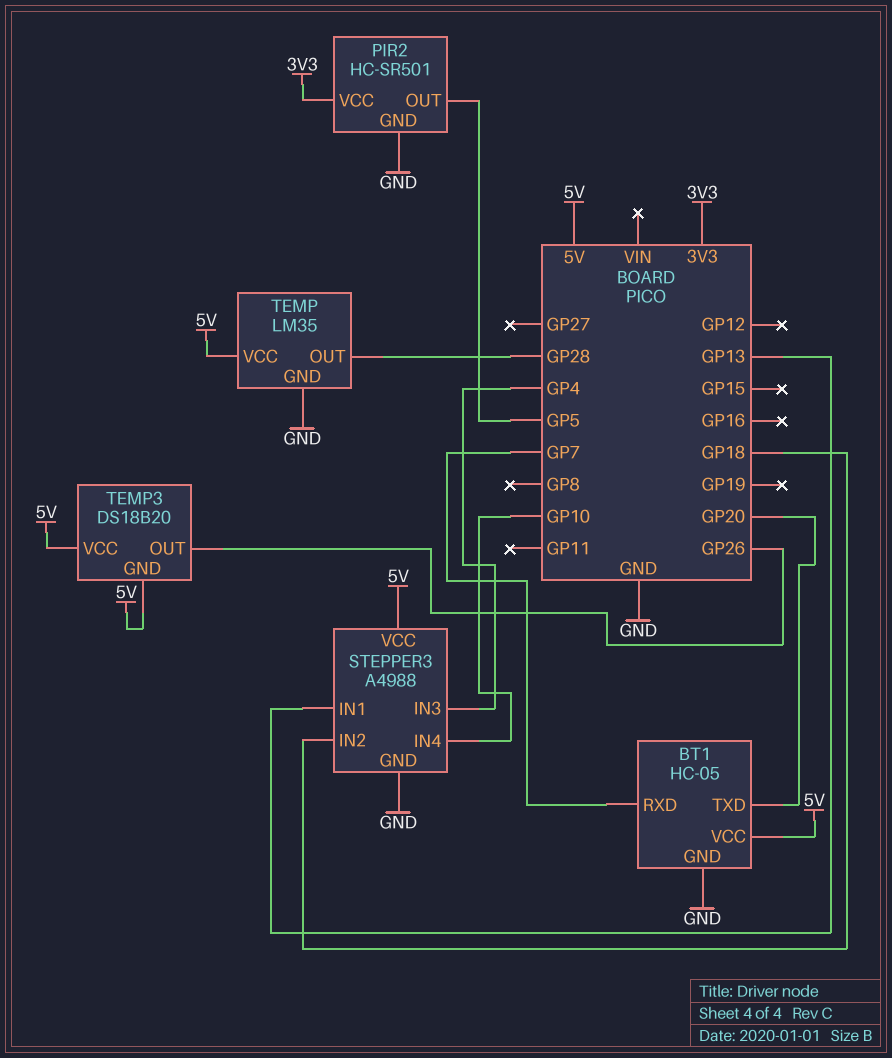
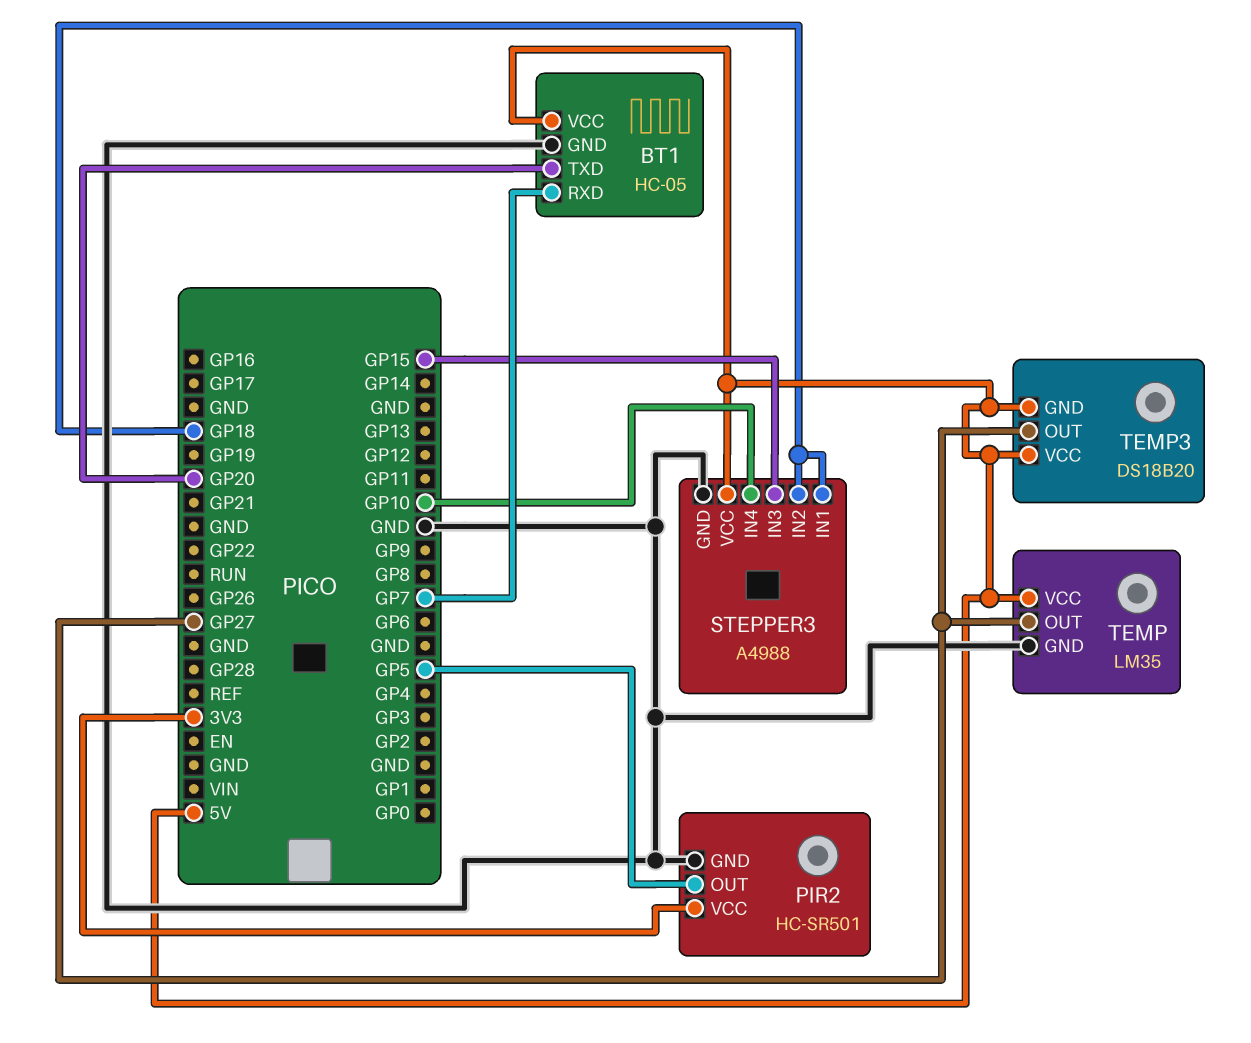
STEPPER3 pin IN1: GP13 -> GP18
STEPPER3 pin IN3: GP4 -> GP15
TEMP pin OUT: GP28 -> GP27
TEMP3 pin OUT: GP26 -> GP27

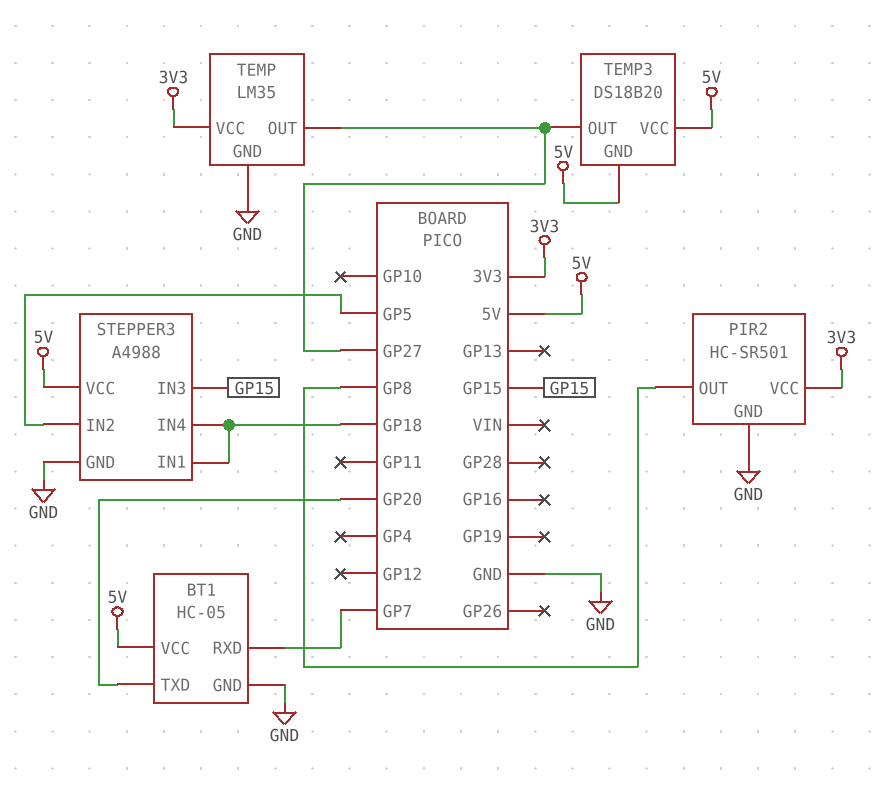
PIR2 pin OUT: GP5 -> GP8
STEPPER3 pin IN2: GP18 -> GP5
STEPPER3 pin IN4: GP10 -> GP18
TEMP pin VCC: 5V -> 3V3

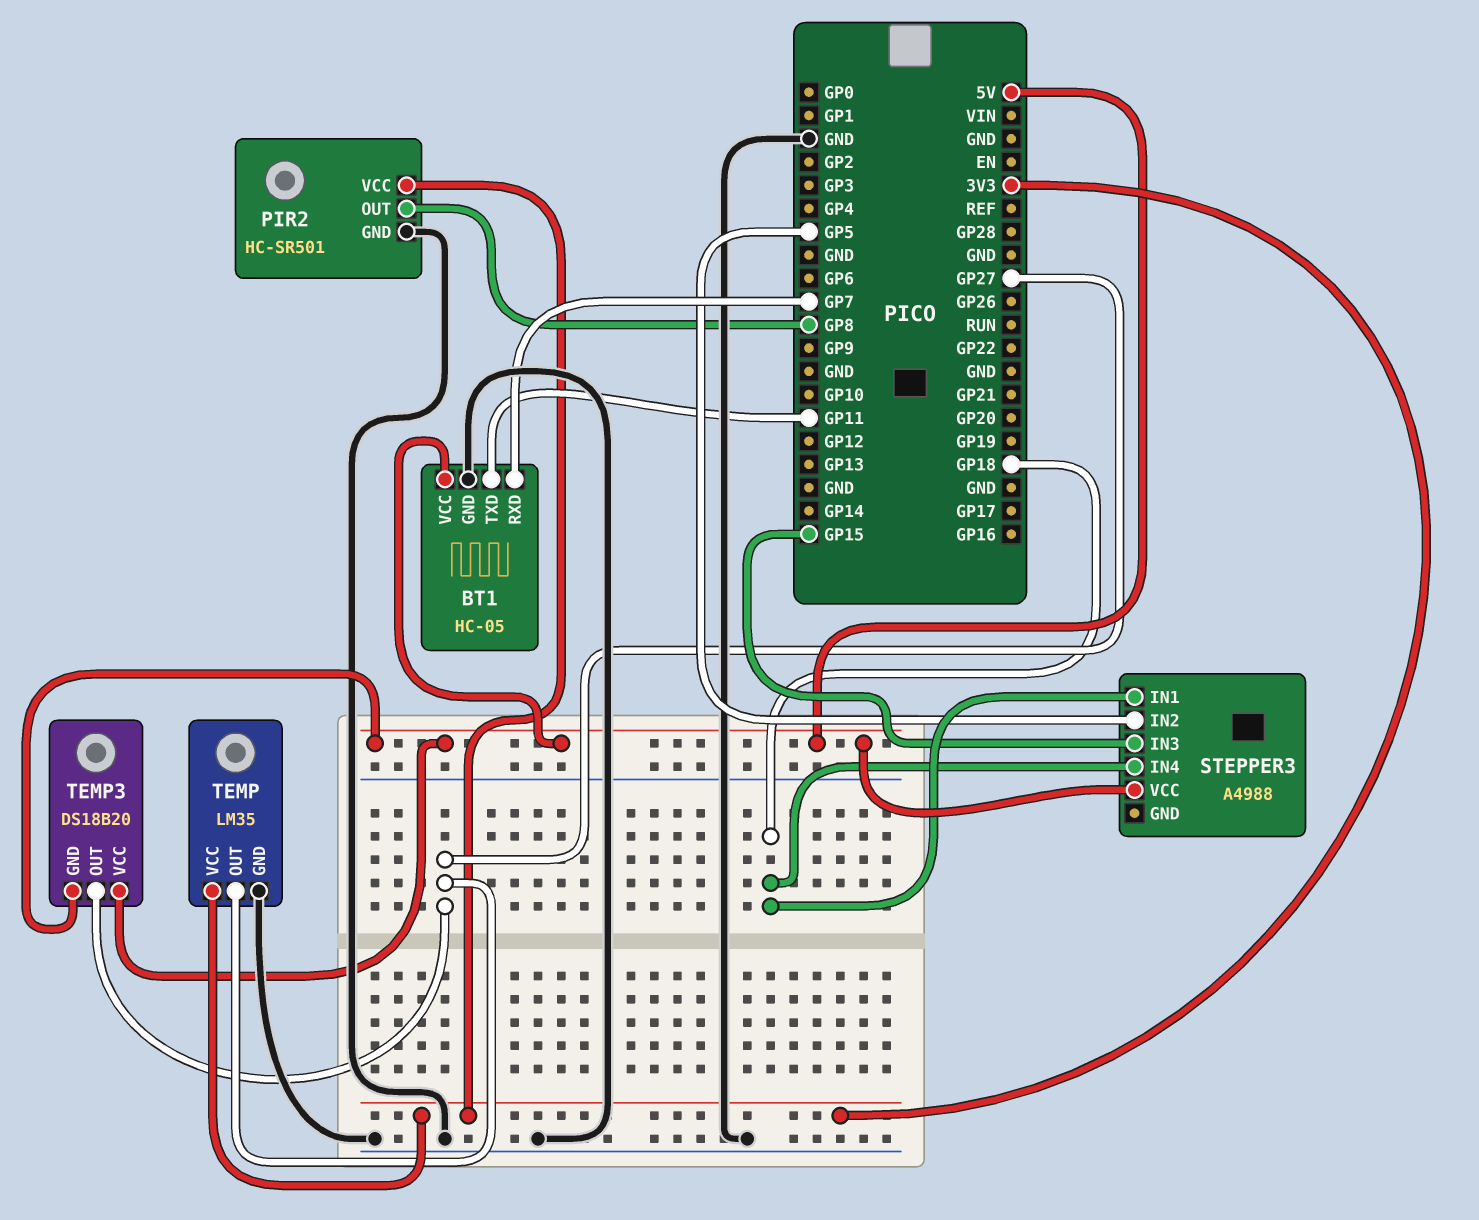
BT1 pin TXD: GP20 -> GP11
STEPPER3 pin GND: GND -> none

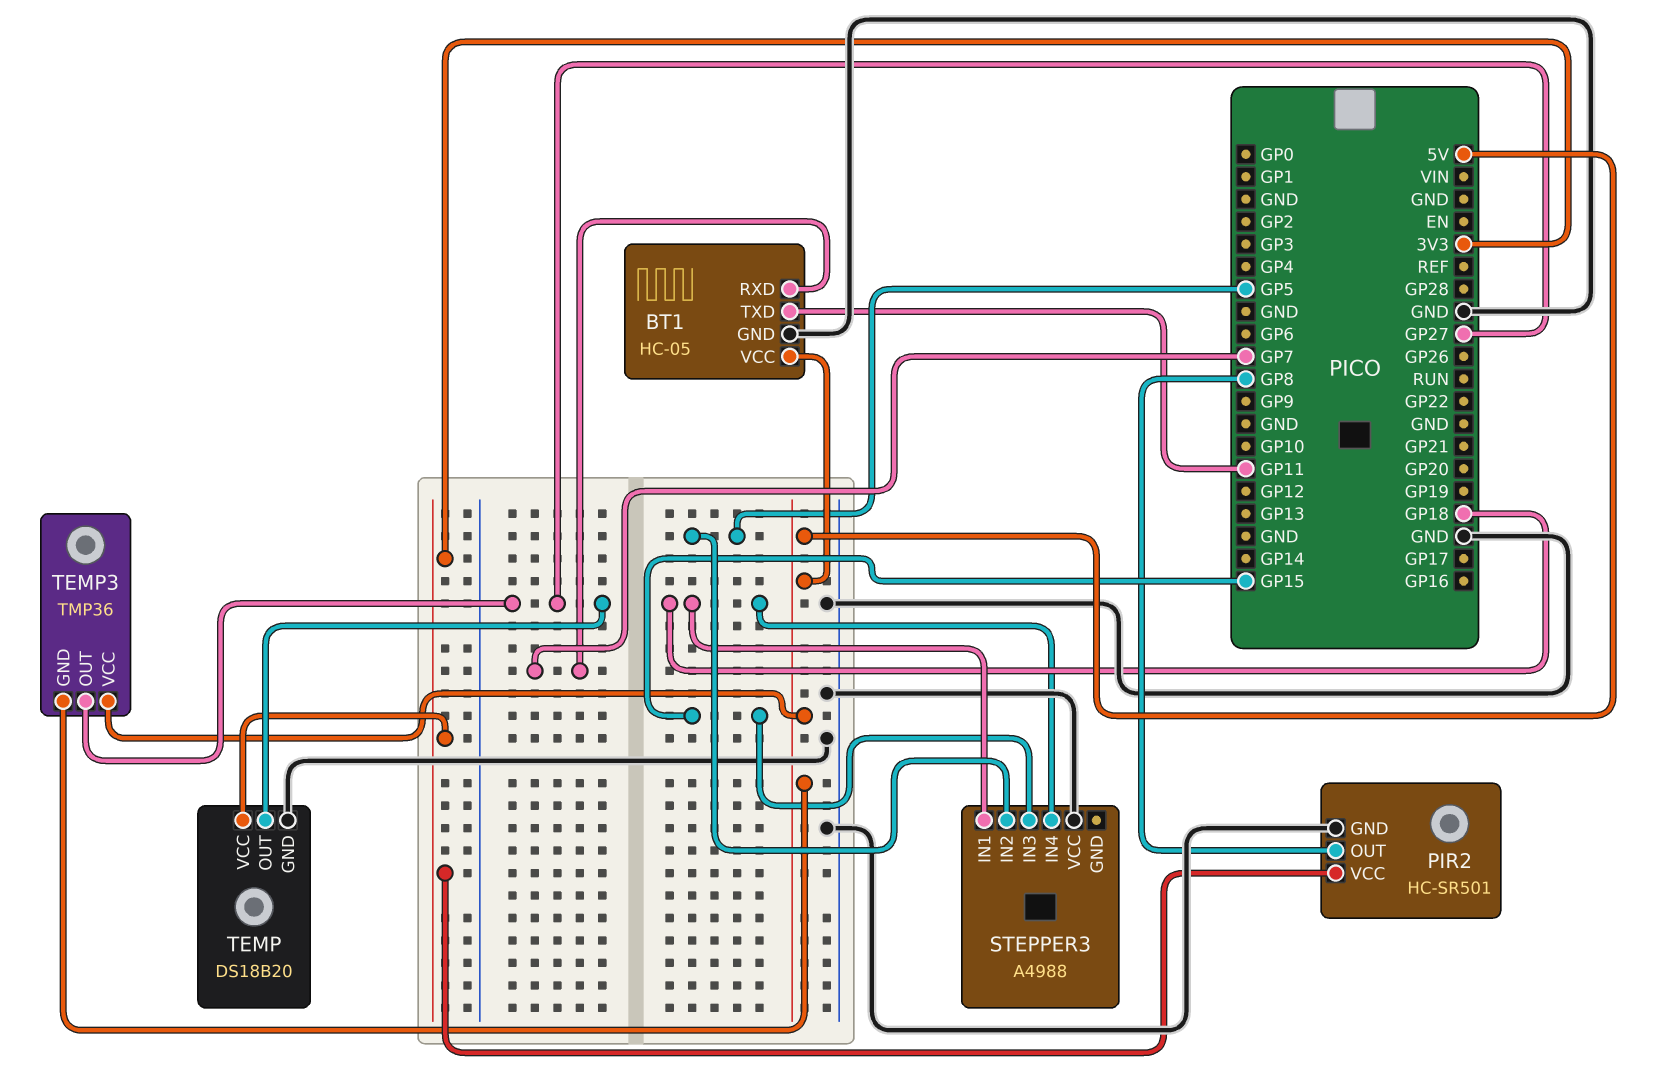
STEPPER3 pin VCC: 5V -> GND
TEMP: LM35 -> DS18B20
TEMP3: DS18B20 -> TMP36

